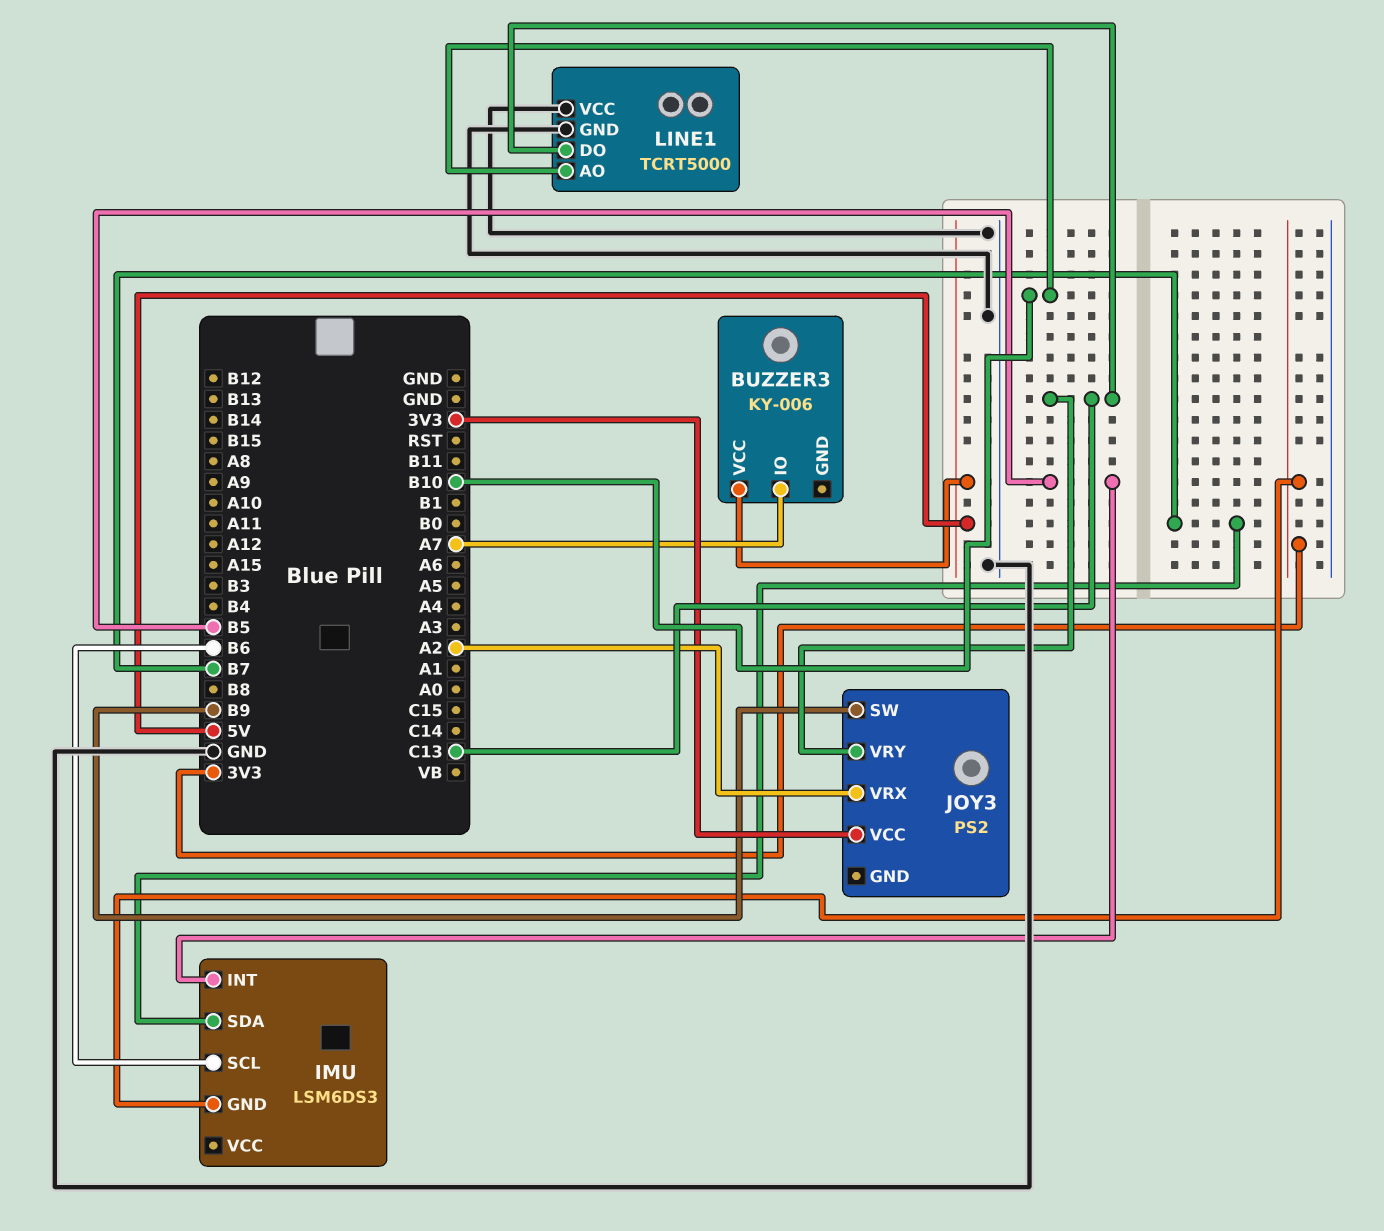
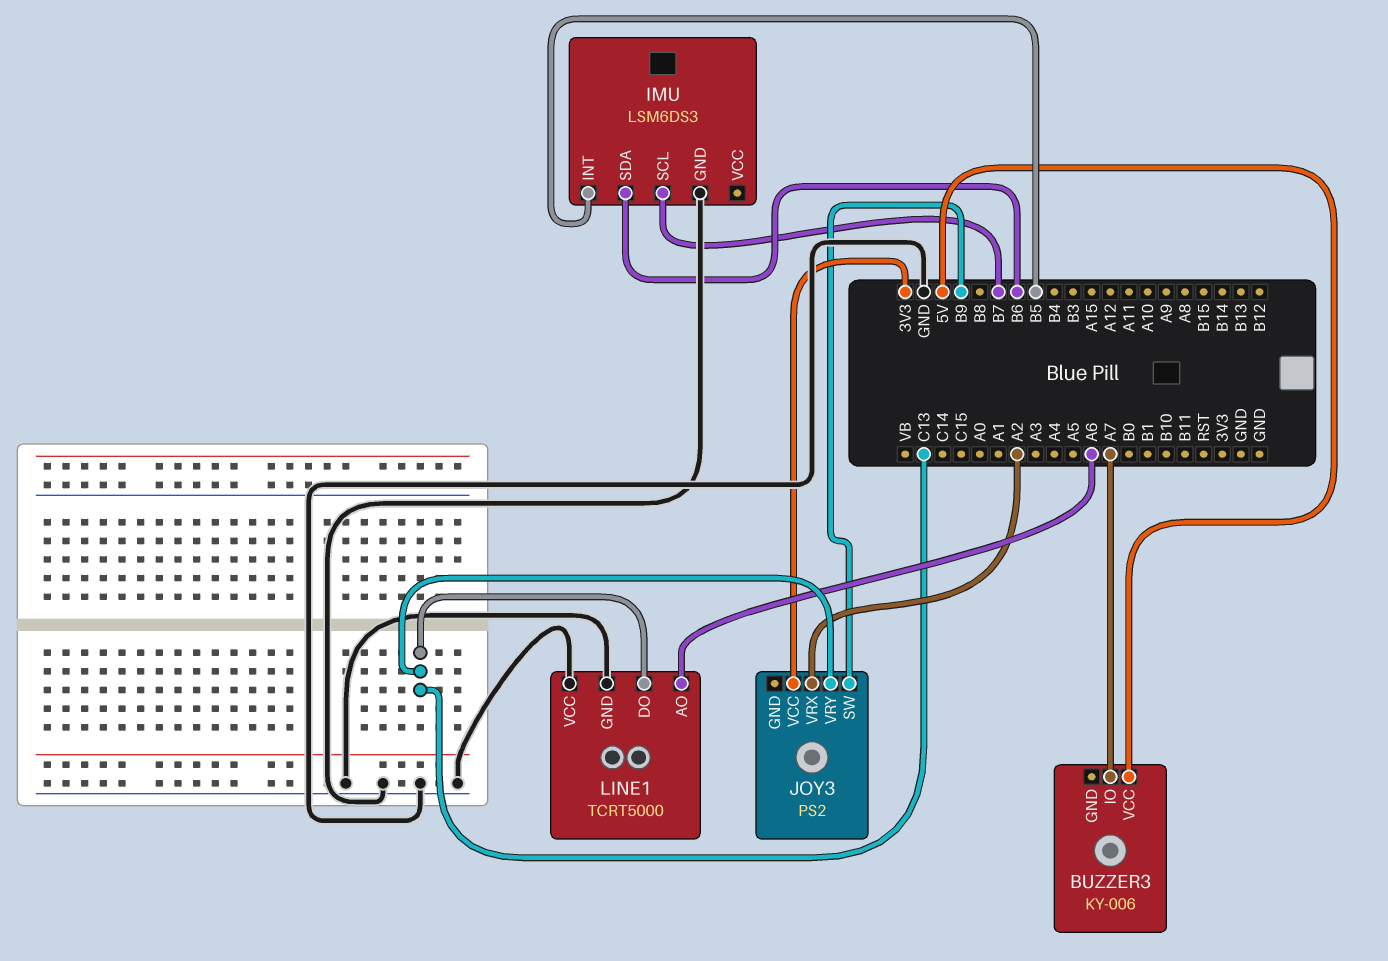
IMU pin GND: 3V3 -> GND
IMU pin SCL: B6 -> B7
IMU pin SDA: B7 -> B6
LINE1 pin AO: B10 -> A6

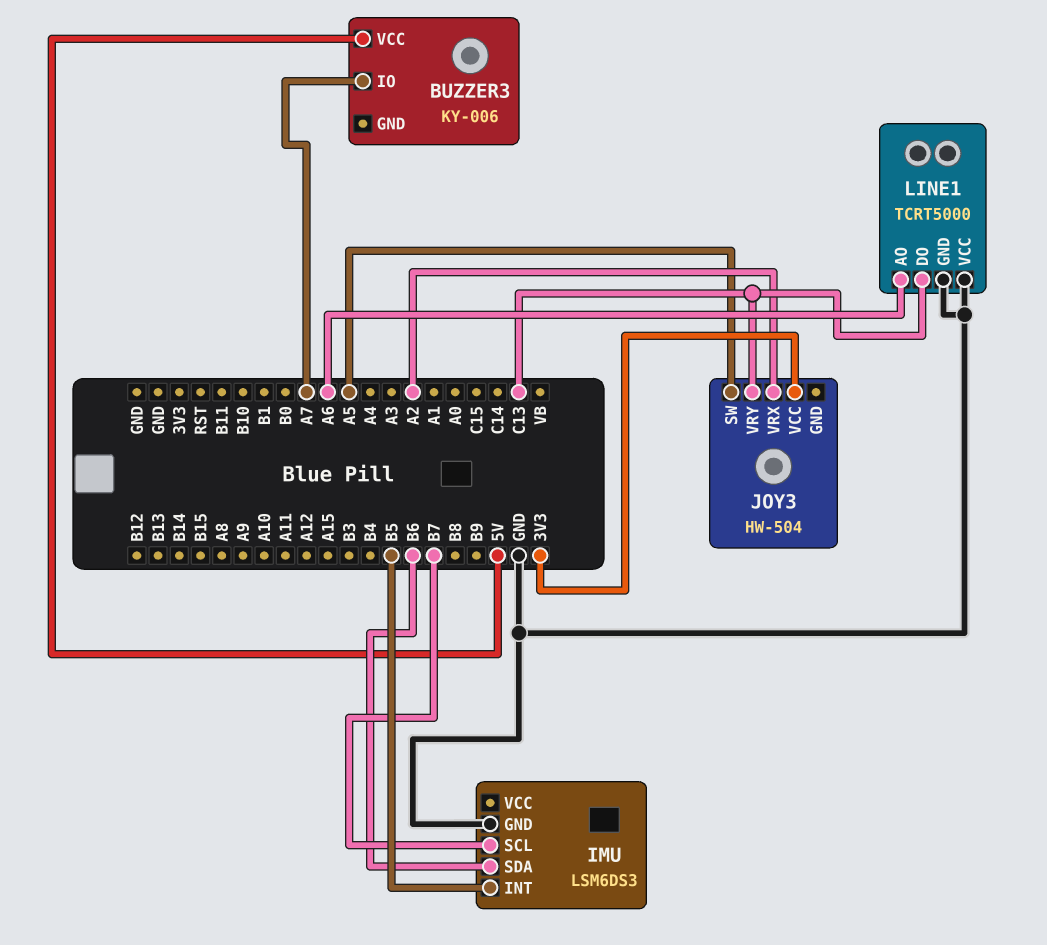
JOY3: PS2 -> HW-504
JOY3 pin SW: B9 -> A5

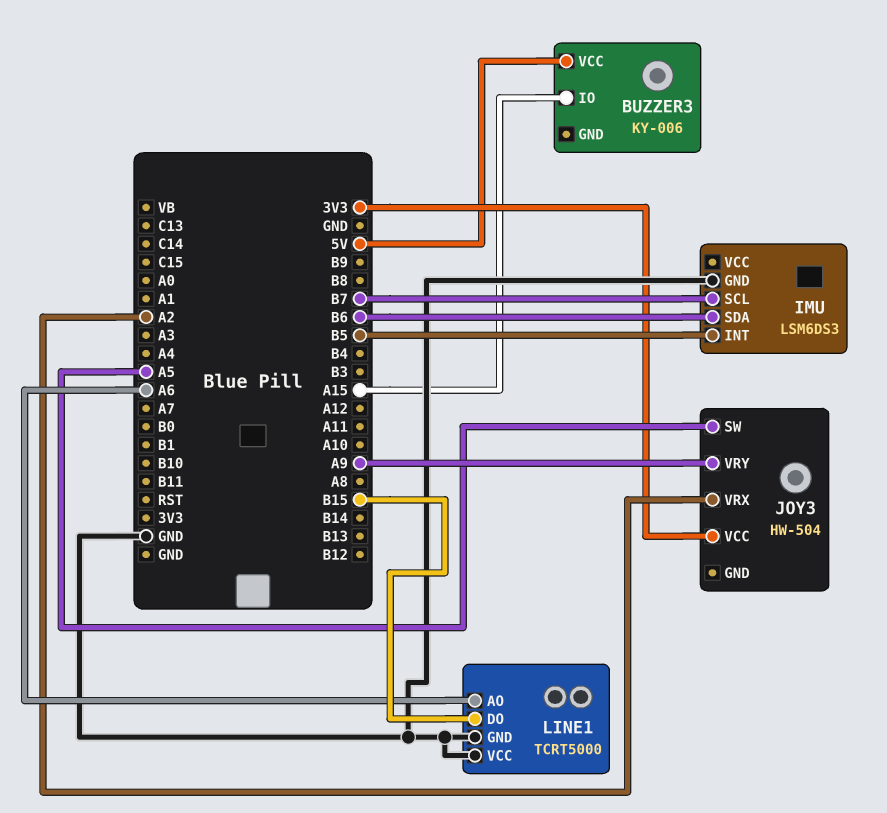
BUZZER3 pin IO: A7 -> A15
JOY3 pin VRY: C13 -> A9
LINE1 pin DO: C13 -> B15

